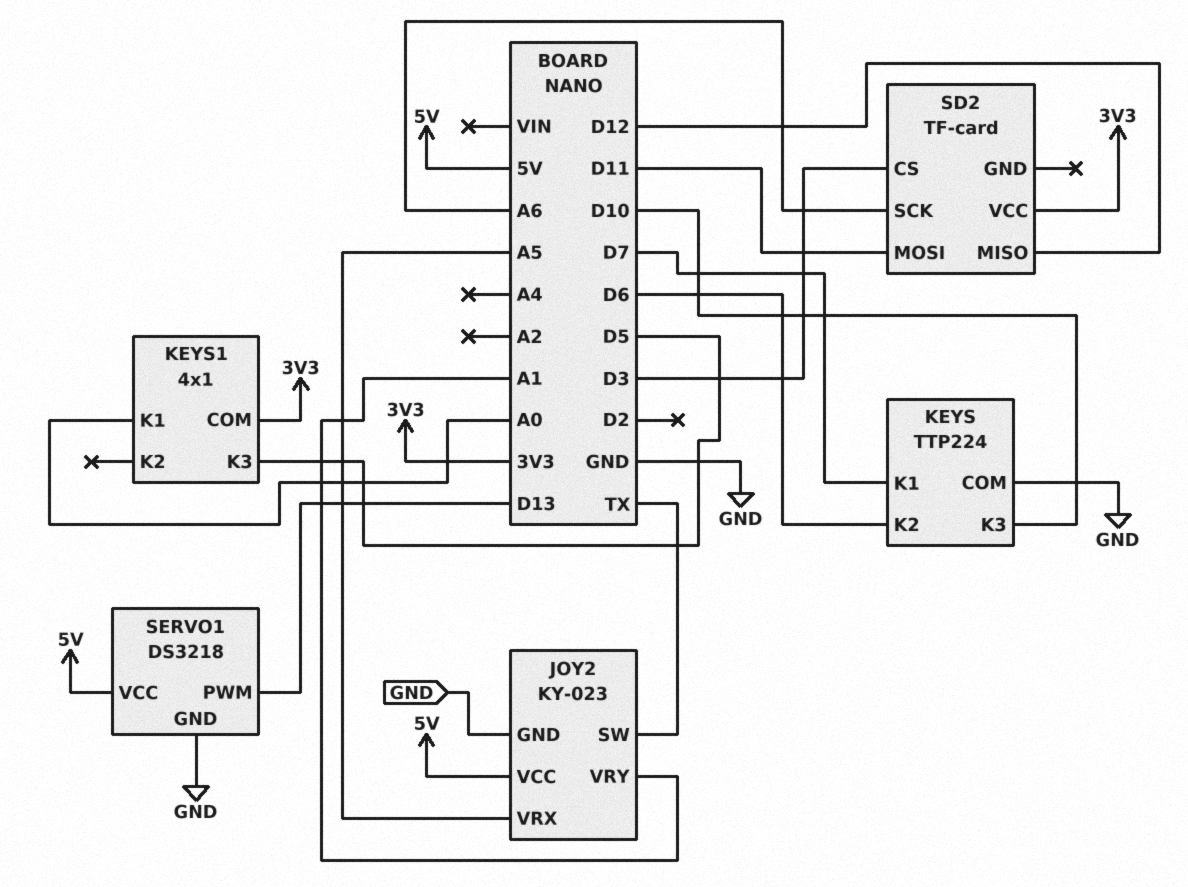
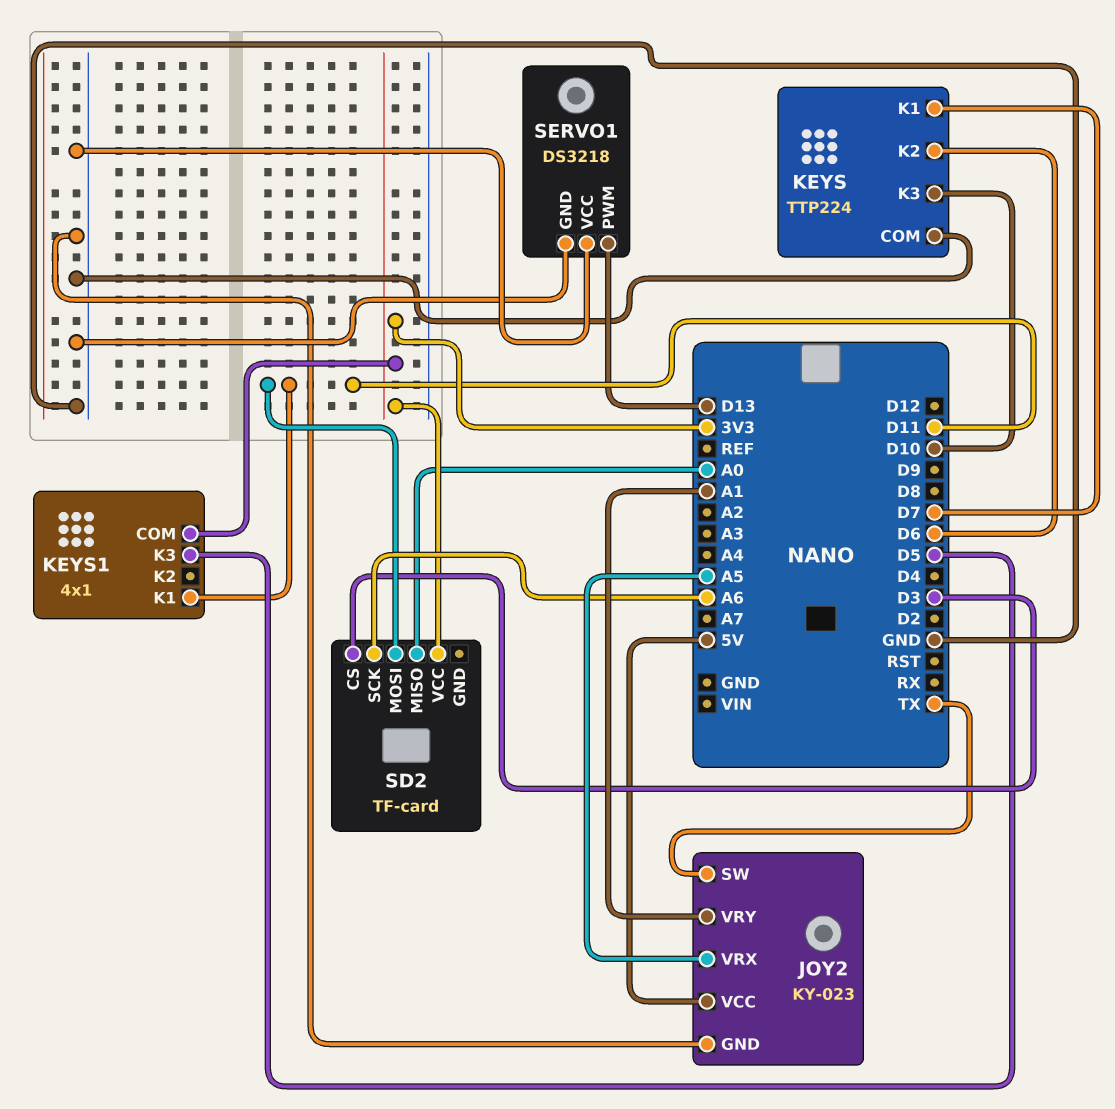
KEYS1 pin K1: A0 -> D11
SD2 pin MISO: D12 -> A0
SERVO1 pin VCC: 5V -> GND

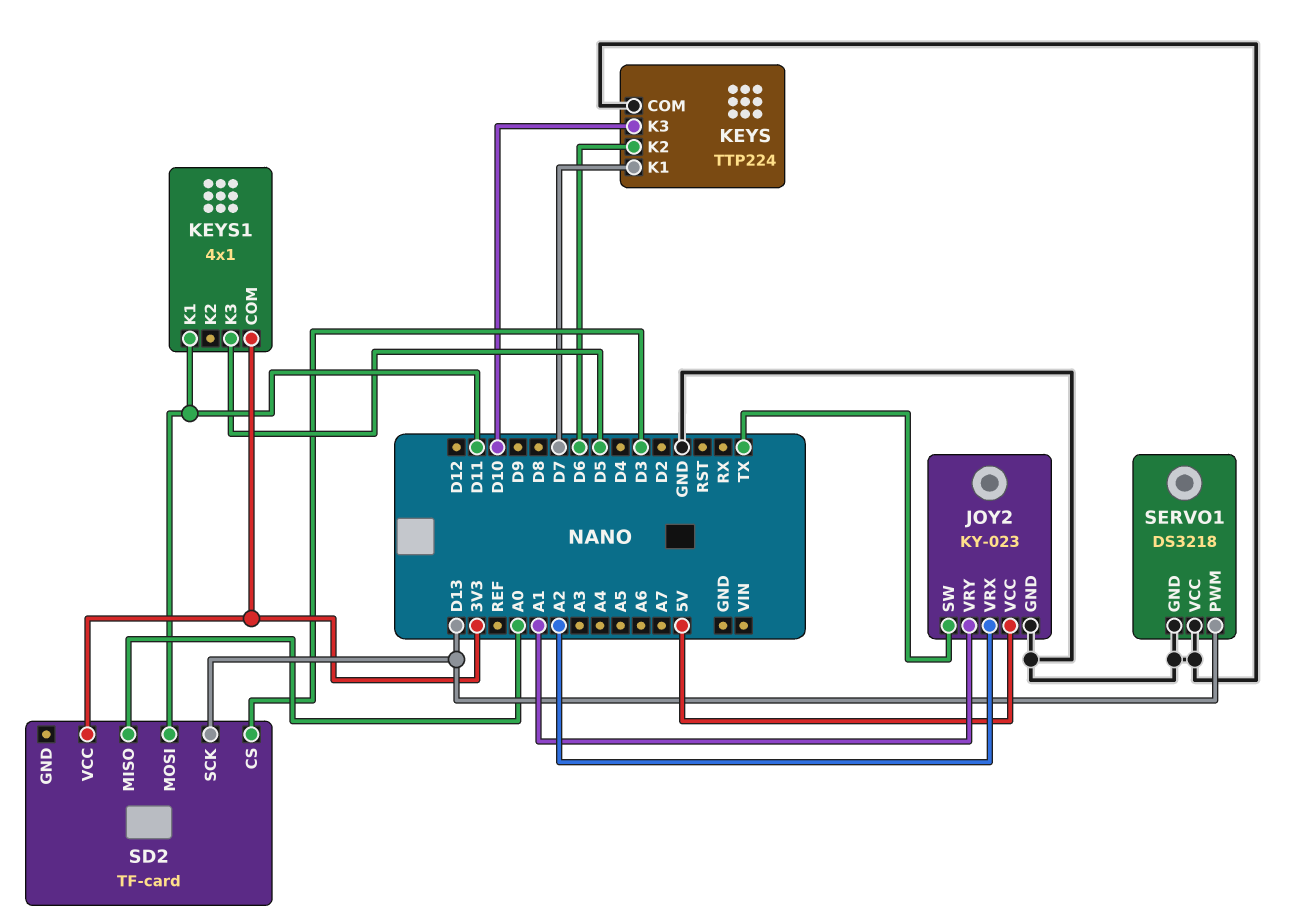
JOY2 pin VRX: A5 -> A2
SD2 pin SCK: A6 -> D13

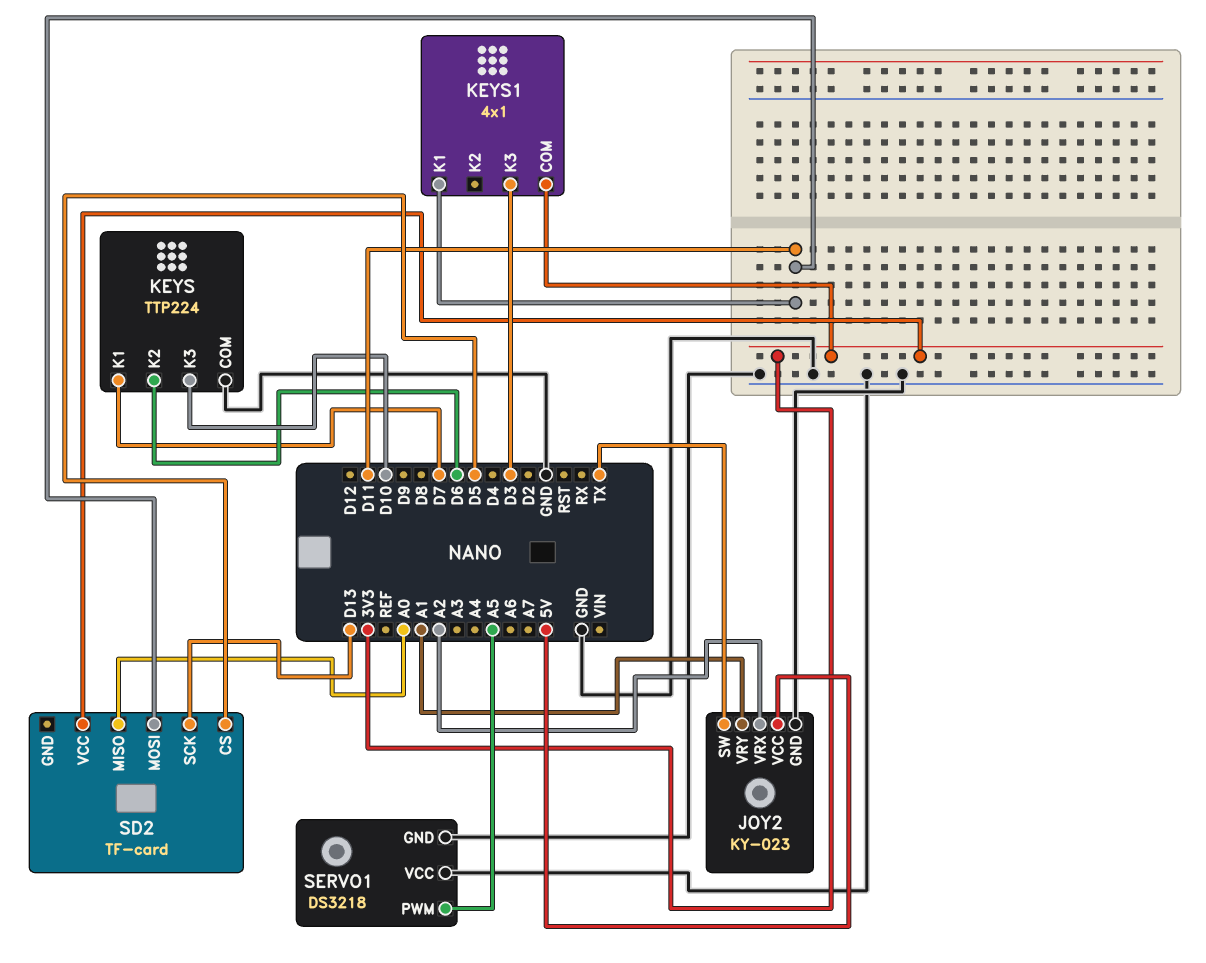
KEYS1 pin K3: D5 -> D3
SD2 pin CS: D3 -> D5
SERVO1 pin PWM: D13 -> A5

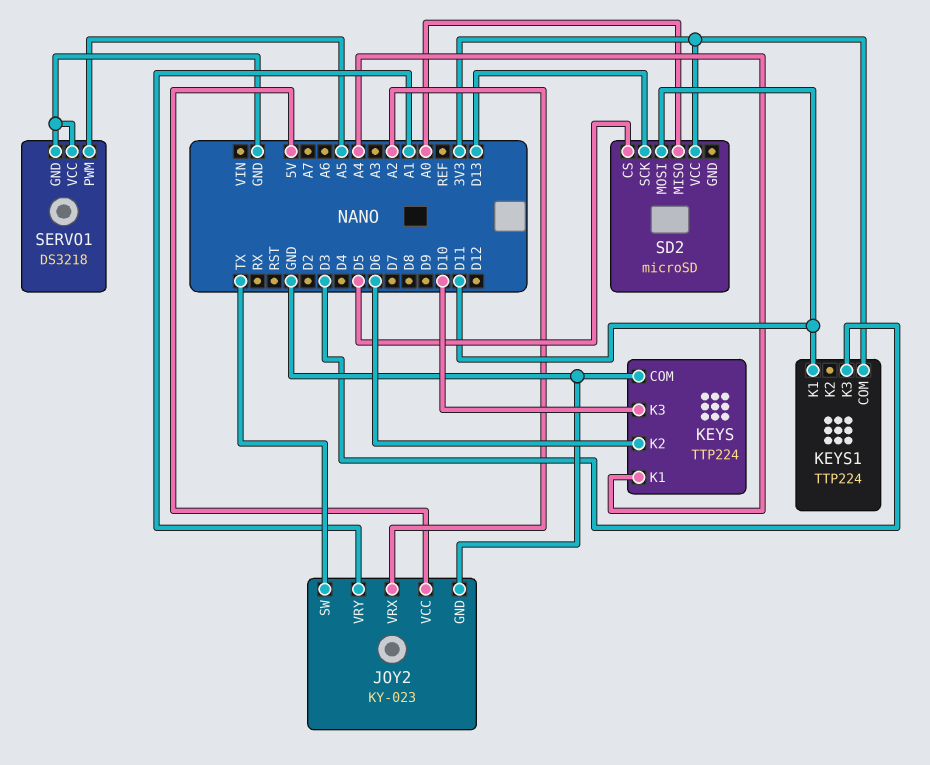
KEYS pin K1: D7 -> A4
KEYS1: 4x1 -> TTP224
SD2: TF-card -> microSD

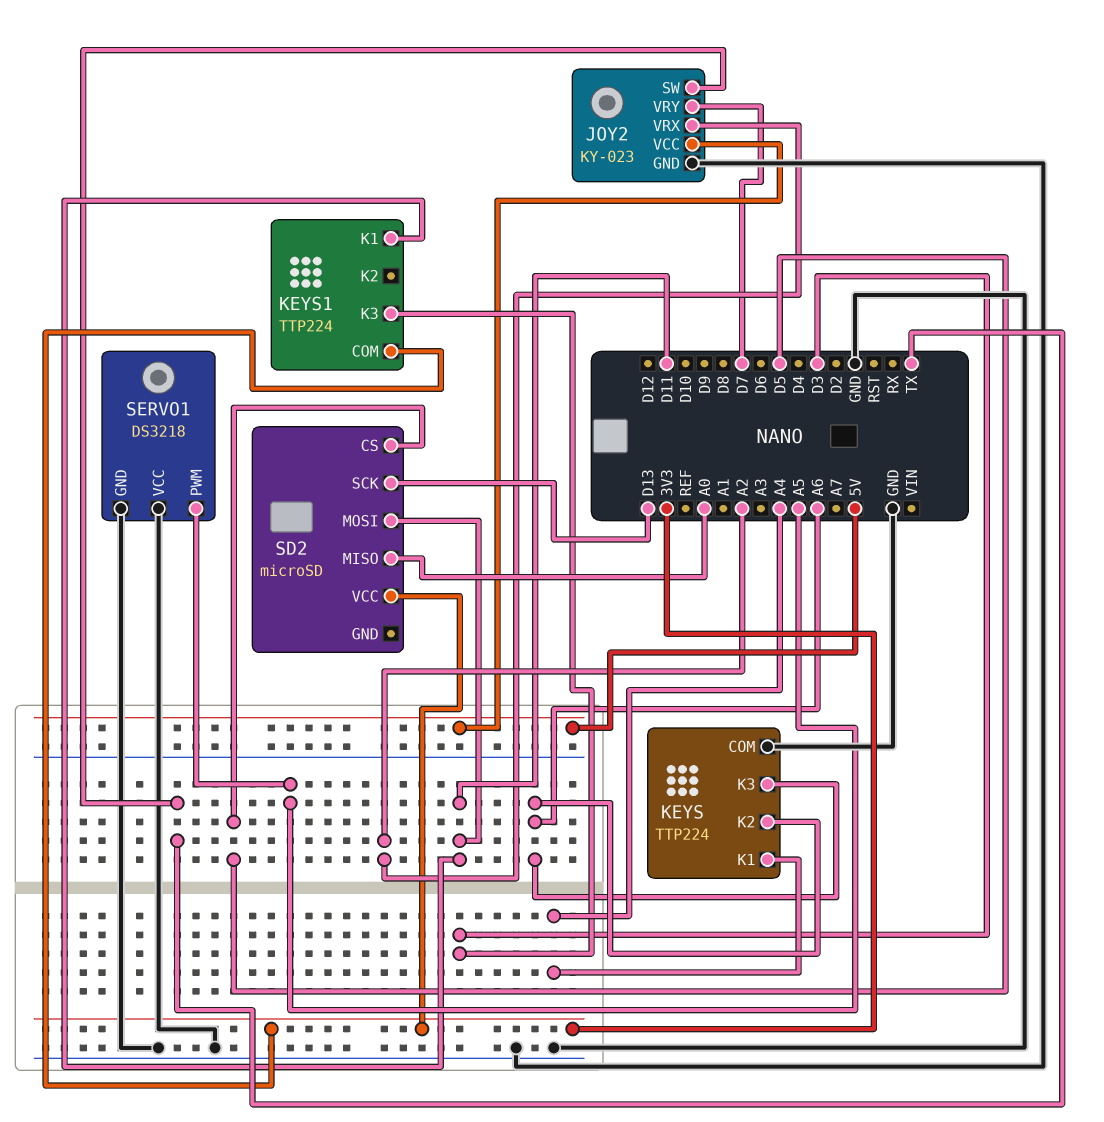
JOY2 pin VRY: A1 -> D7
KEYS pin K2: D6 -> A6
KEYS pin K3: D10 -> A6

